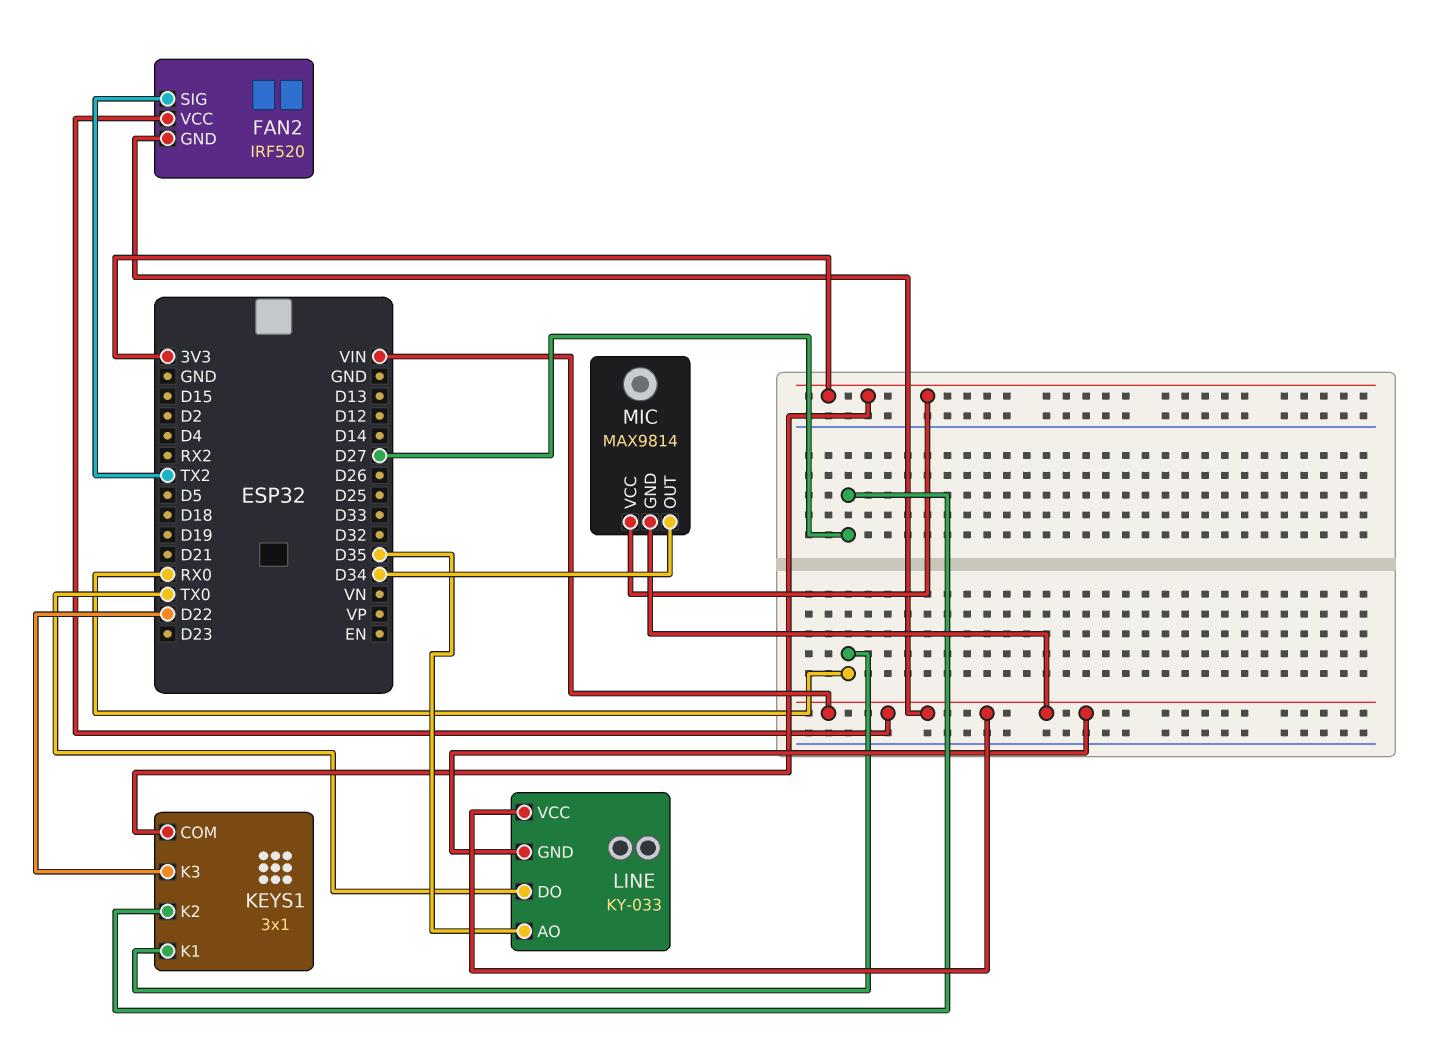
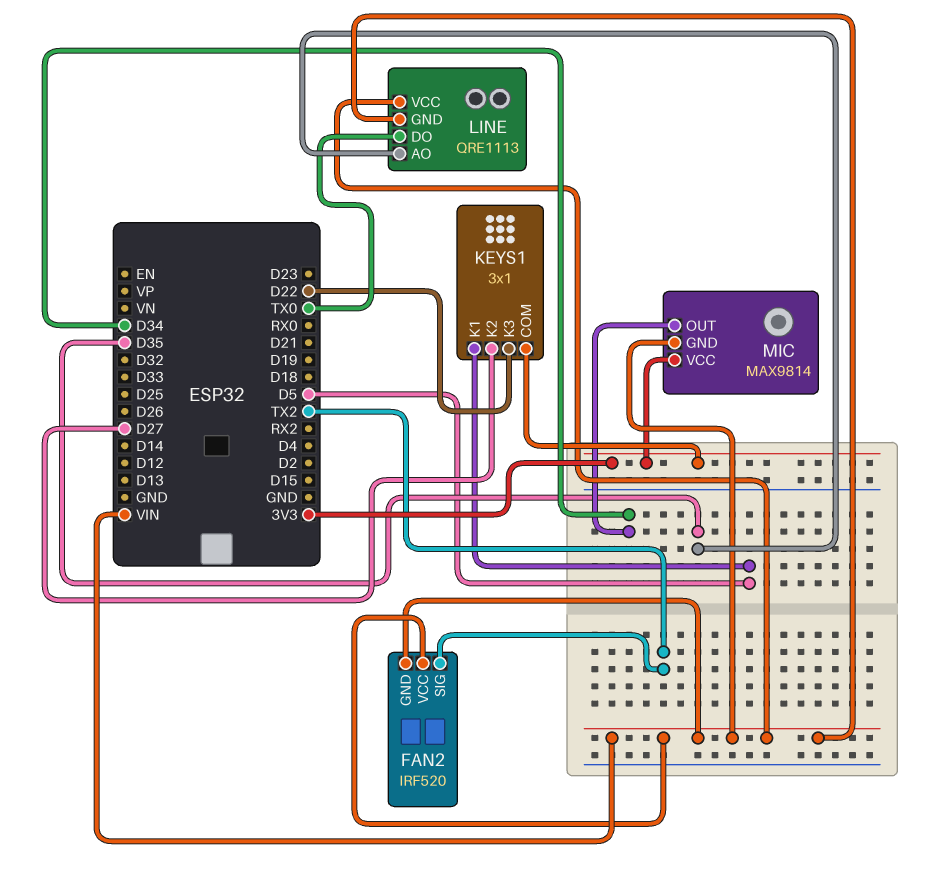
KEYS1 pin K1: RX0 -> D5
LINE: KY-033 -> QRE1113

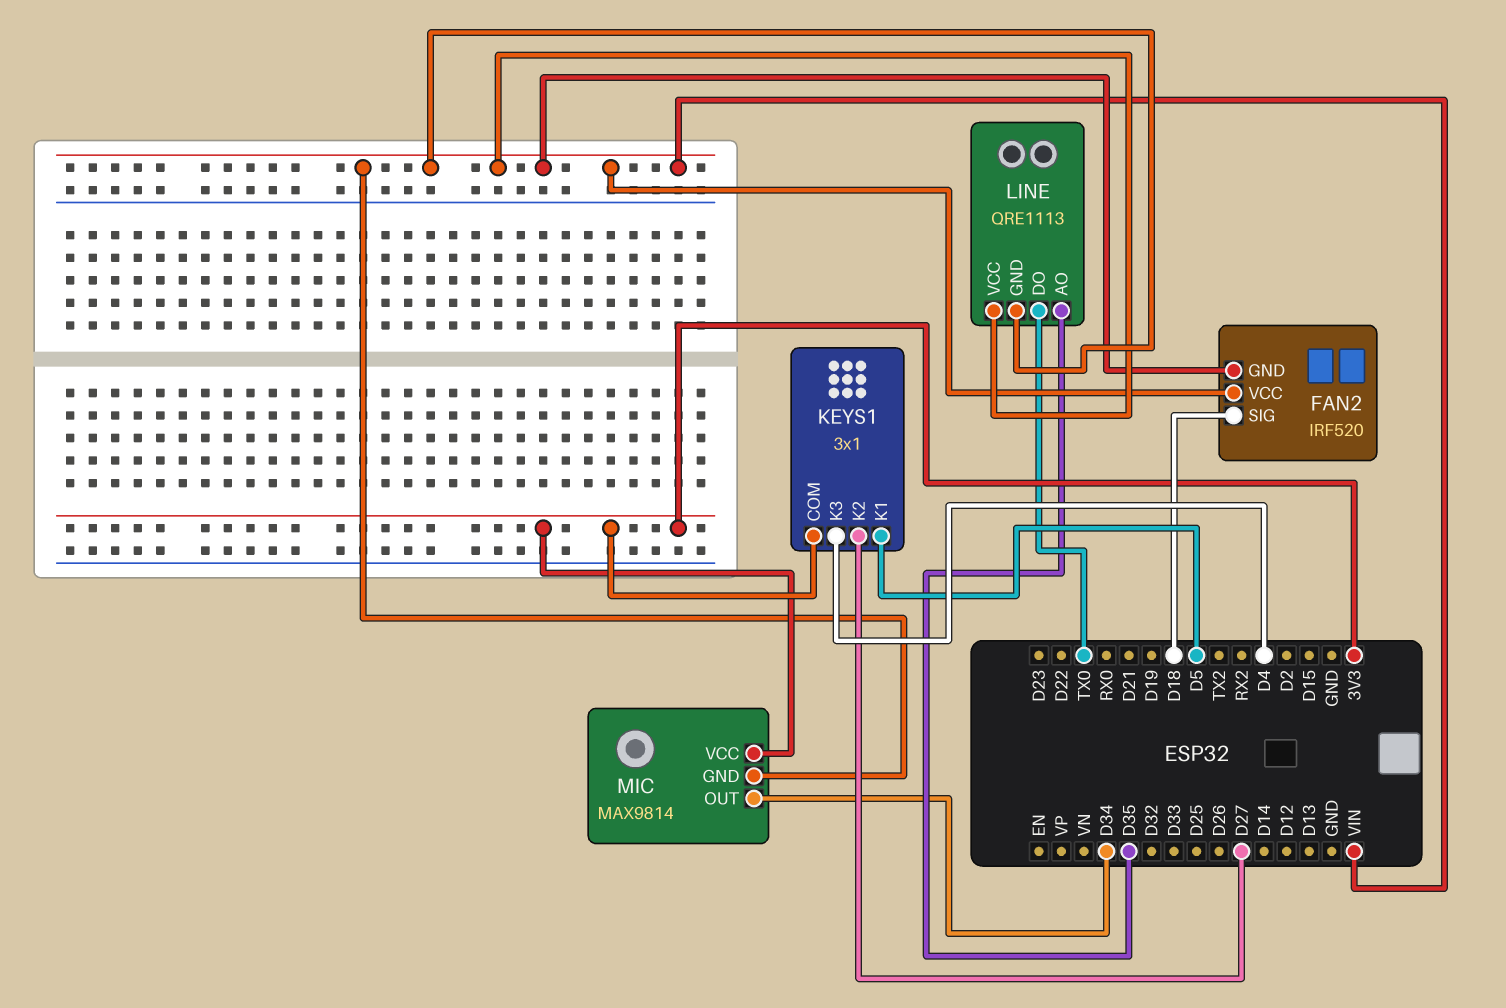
FAN2 pin SIG: TX2 -> D18
KEYS1 pin K3: D22 -> D4

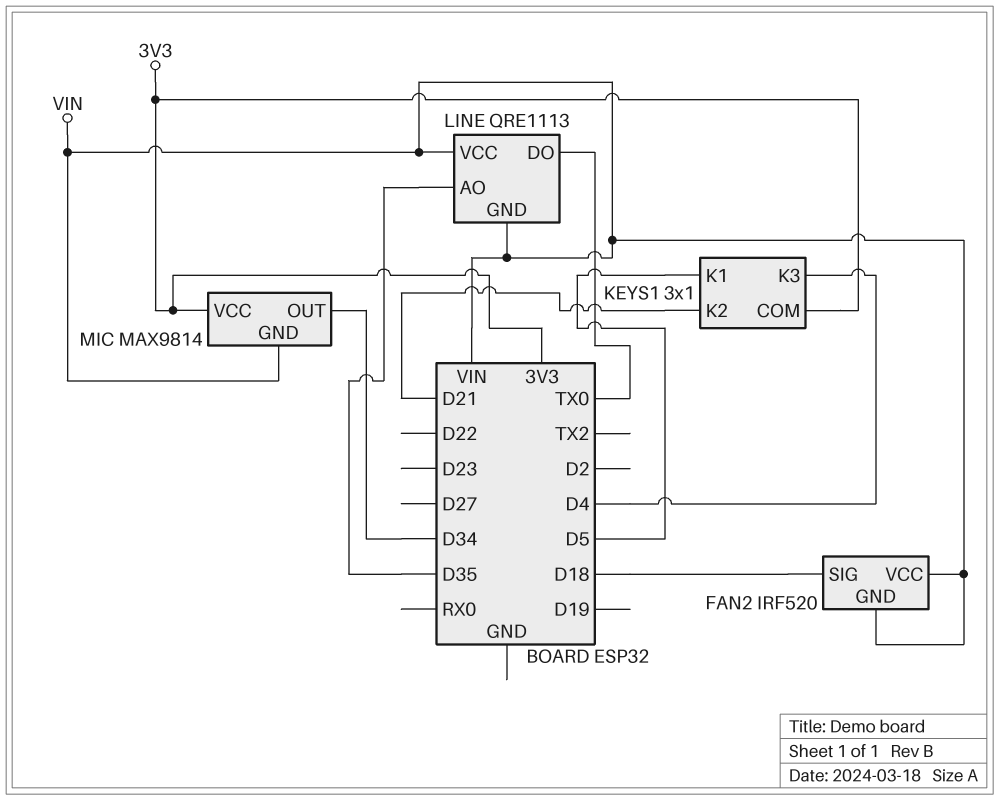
KEYS1 pin K2: D27 -> D21

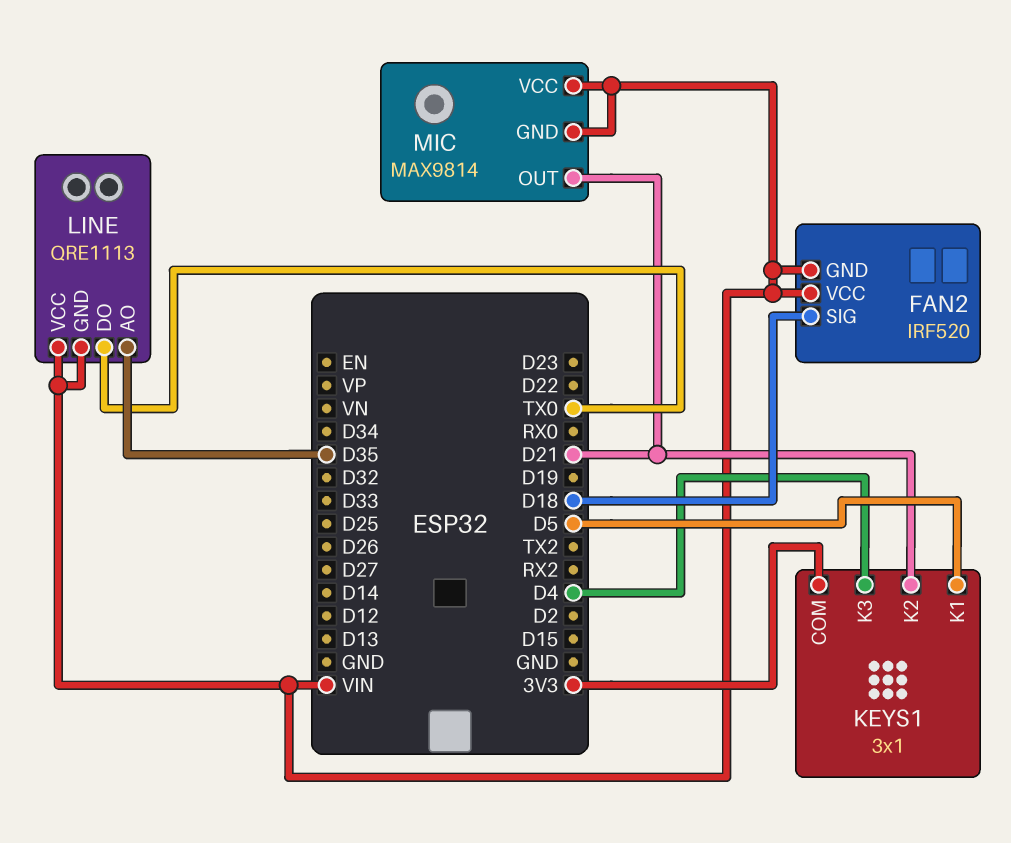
MIC pin OUT: D34 -> D21
MIC pin VCC: 3V3 -> VIN

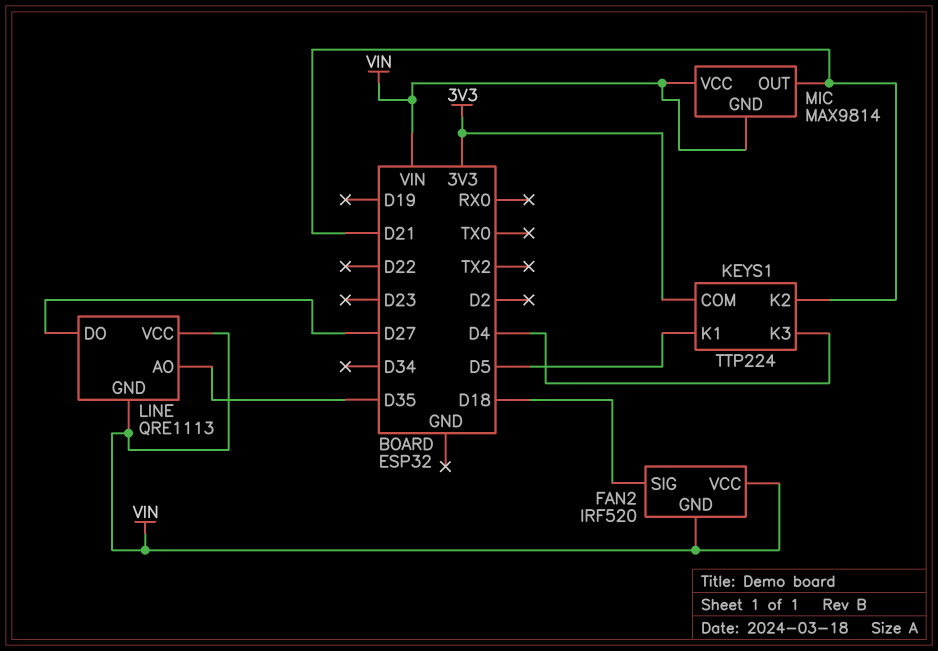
KEYS1: 3x1 -> TTP224
LINE pin DO: TX0 -> D27

